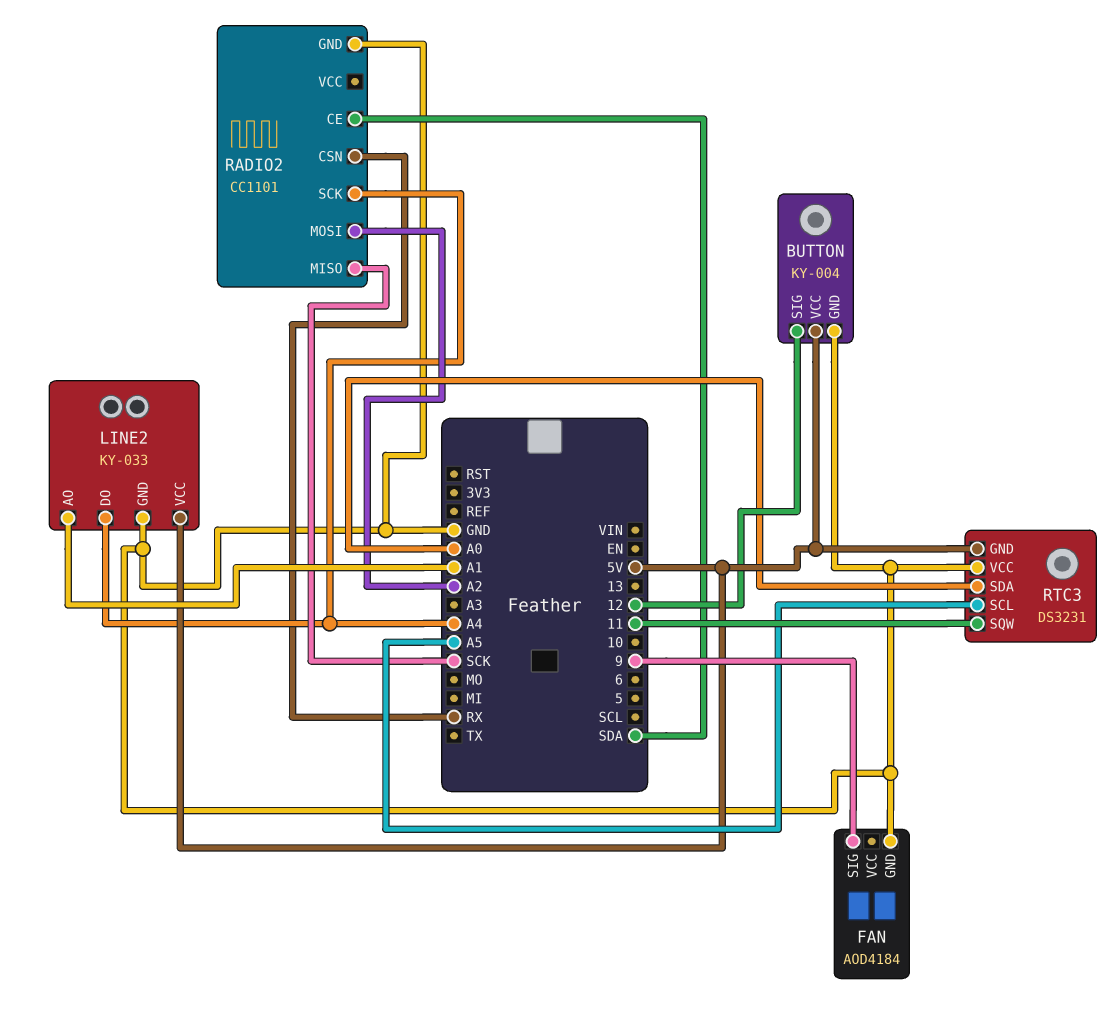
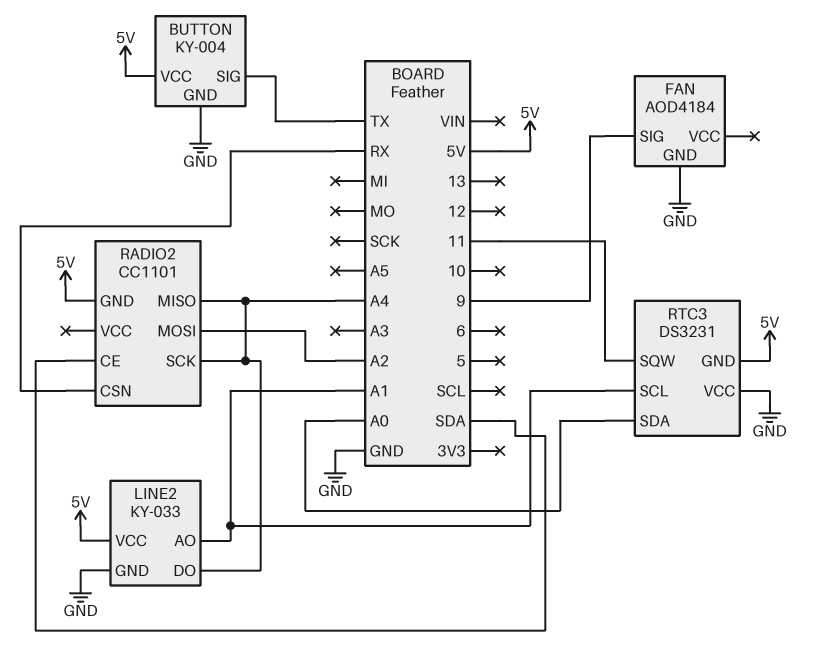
BUTTON pin SIG: 12 -> TX
RADIO2 pin GND: GND -> 5V
RADIO2 pin MISO: SCK -> A4
RTC3 pin SCL: A5 -> A1

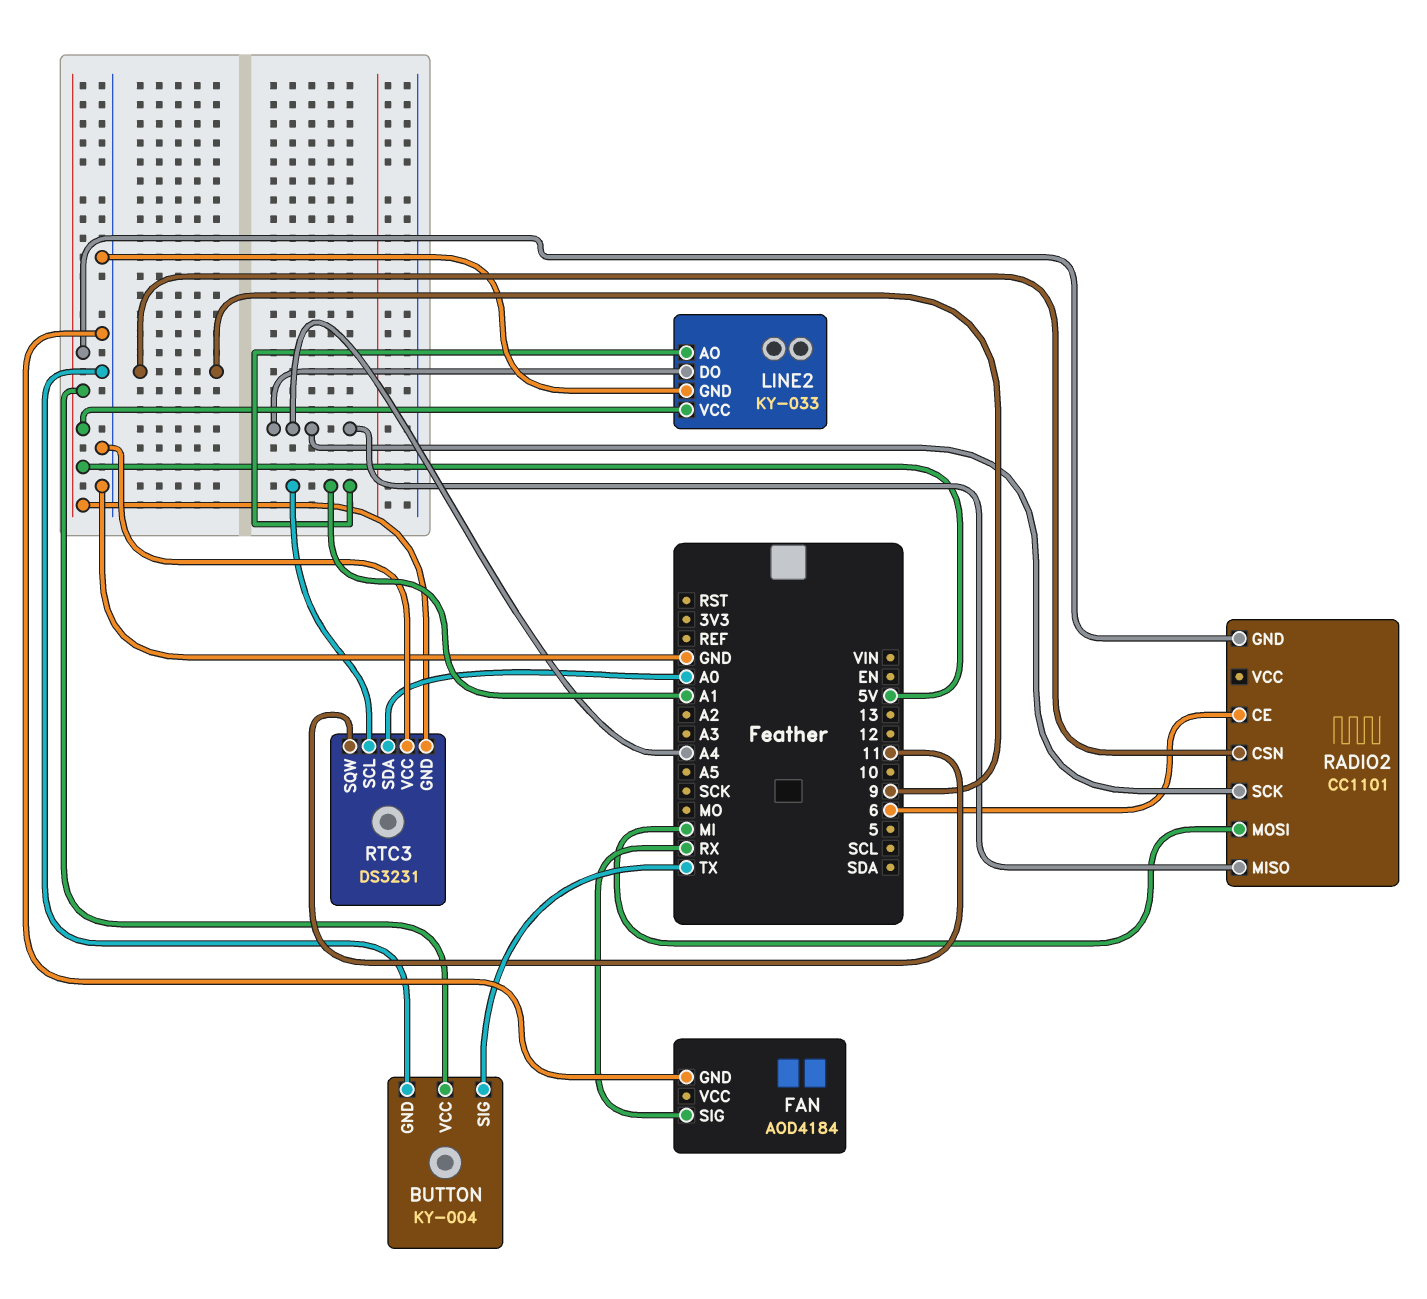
FAN pin SIG: 9 -> RX
RADIO2 pin CE: SDA -> 6
RADIO2 pin CSN: RX -> 9
RADIO2 pin MOSI: A2 -> MI

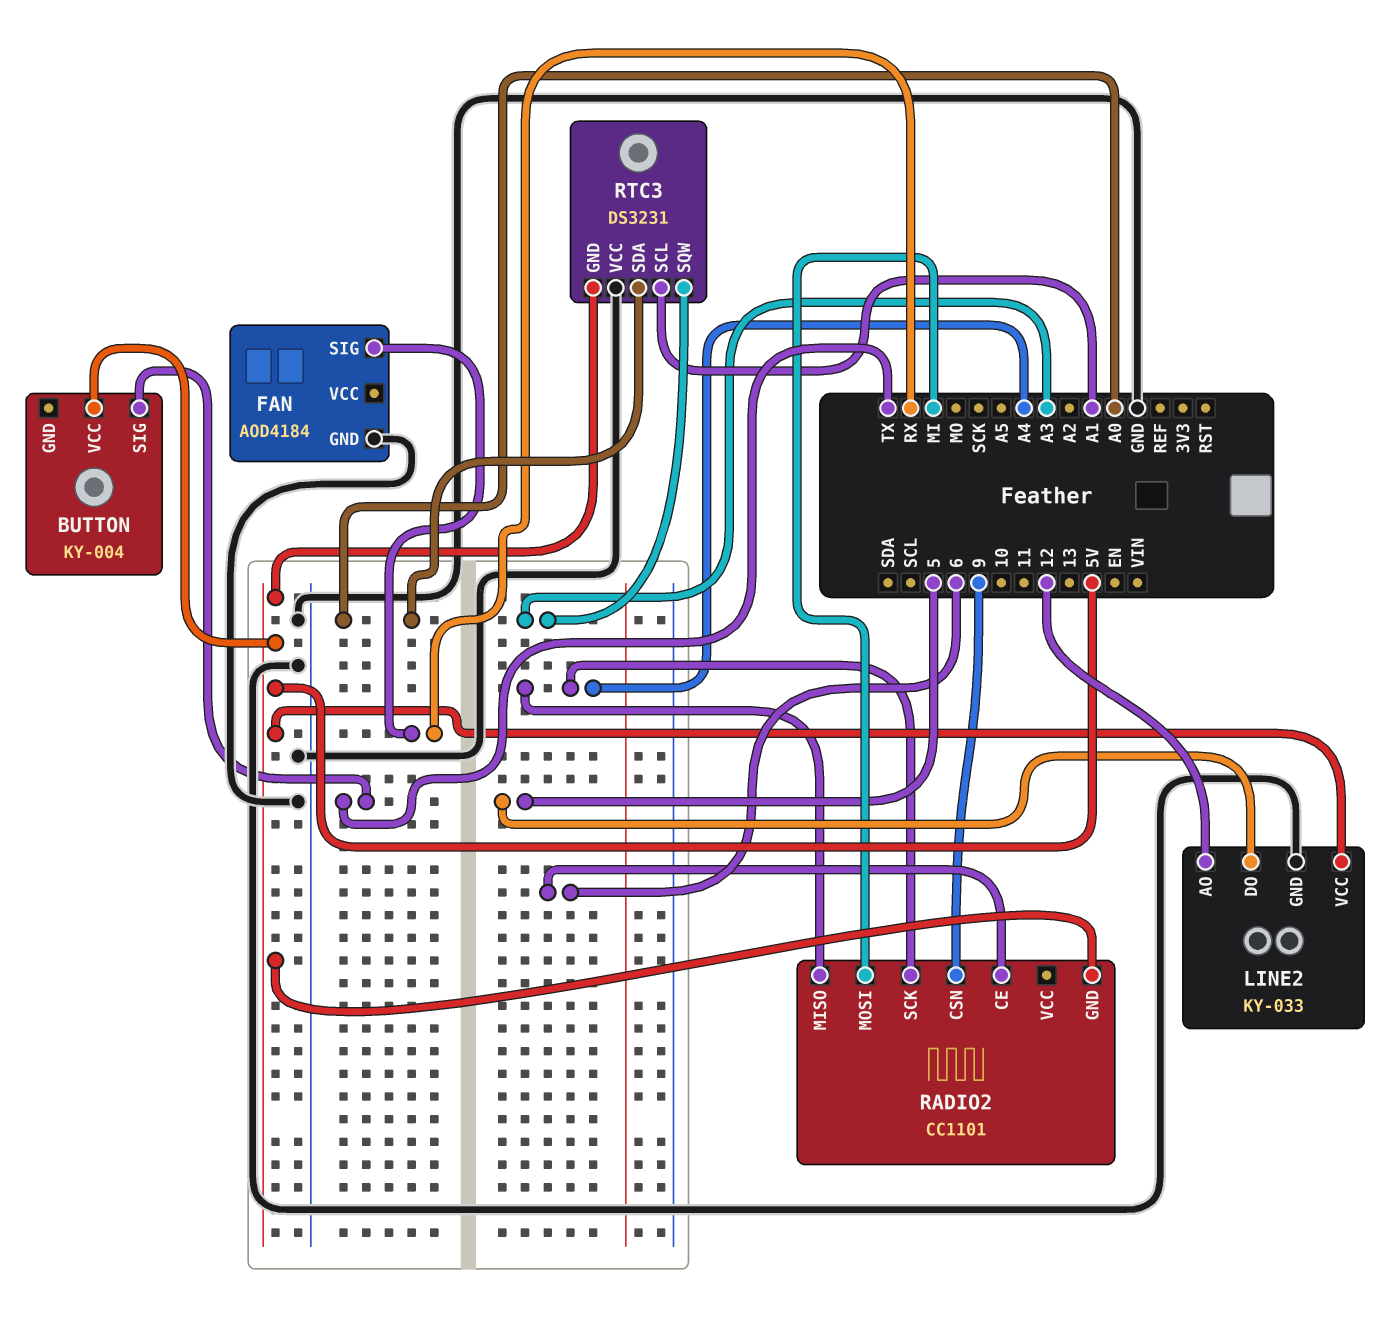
BUTTON pin GND: GND -> none
LINE2 pin AO: A1 -> 12
LINE2 pin DO: A4 -> 5
RTC3 pin SQW: 11 -> A3

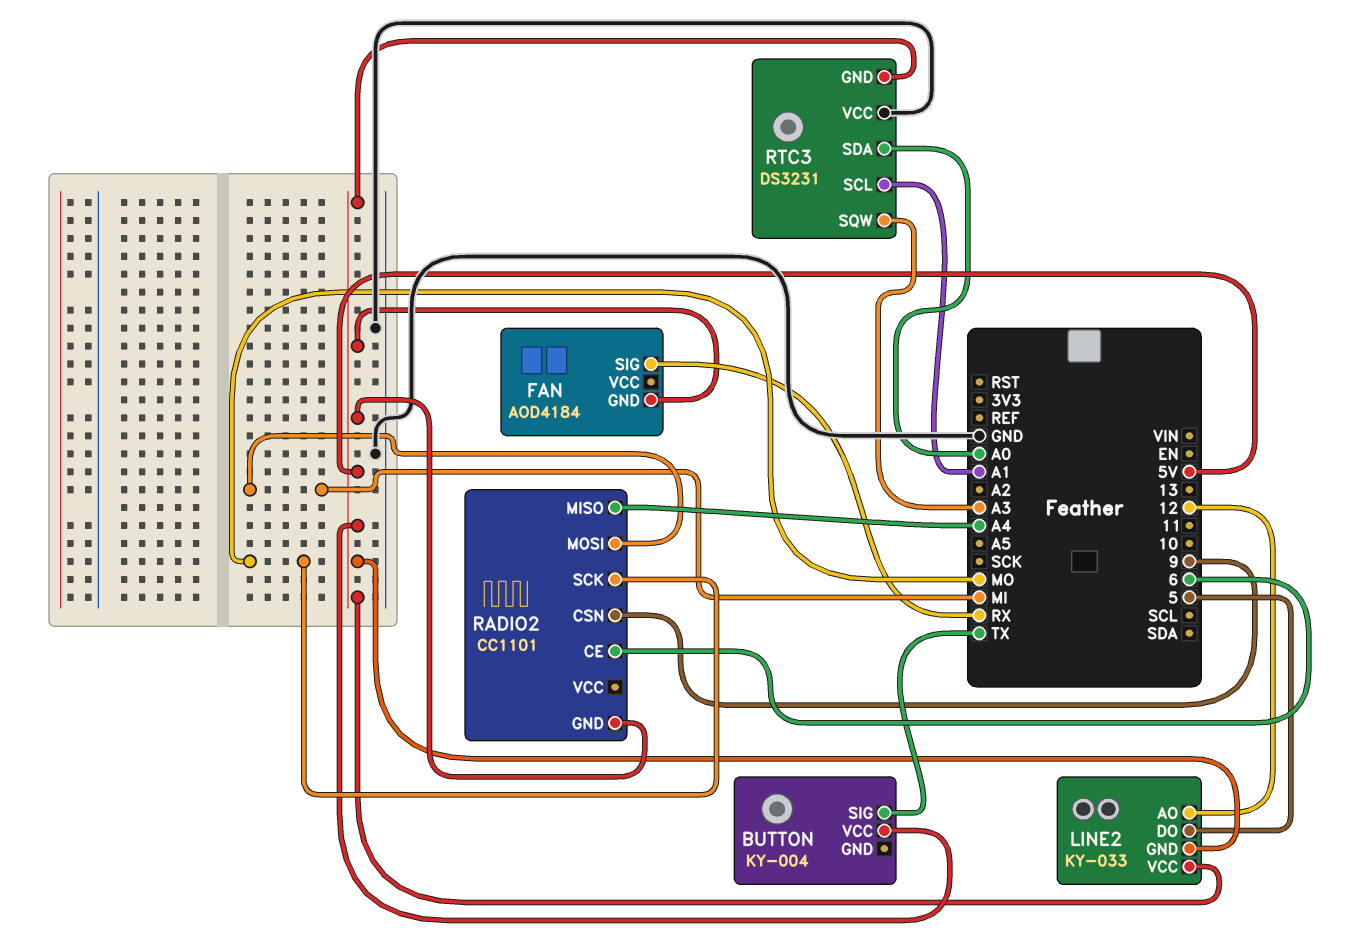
FAN pin GND: GND -> 5V
LINE2 pin GND: GND -> 5V
RADIO2 pin SCK: A4 -> MO

